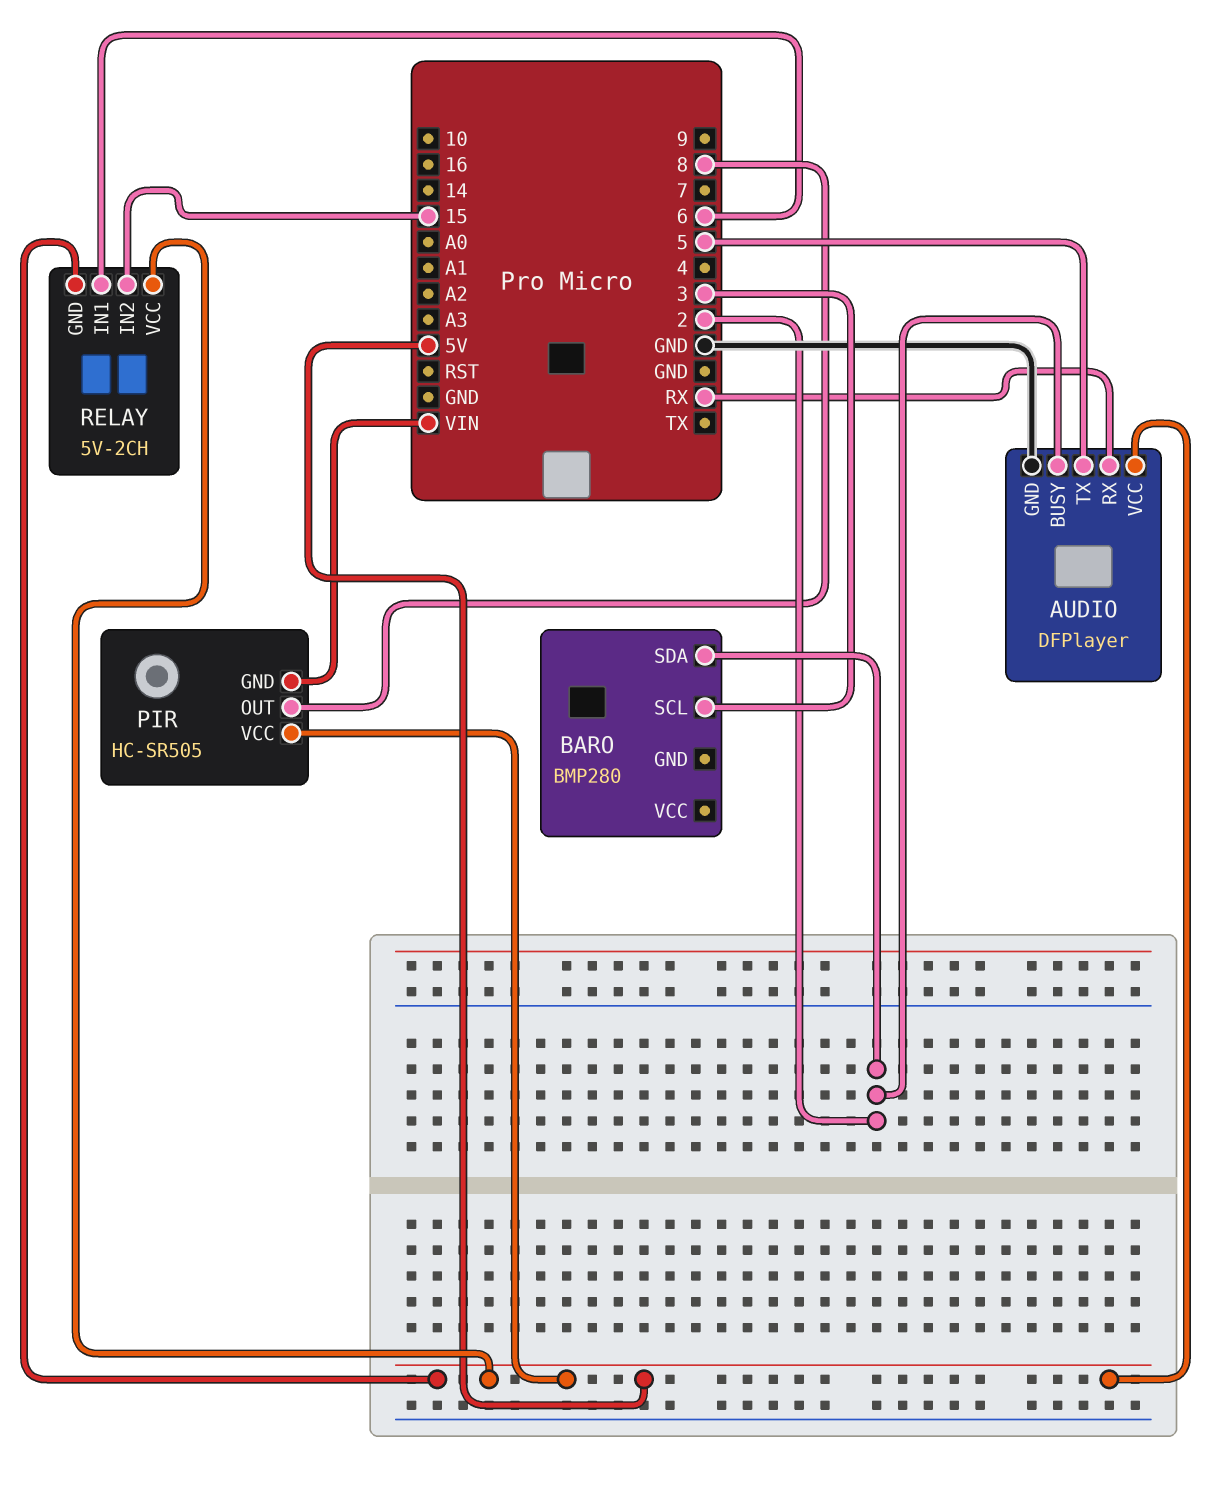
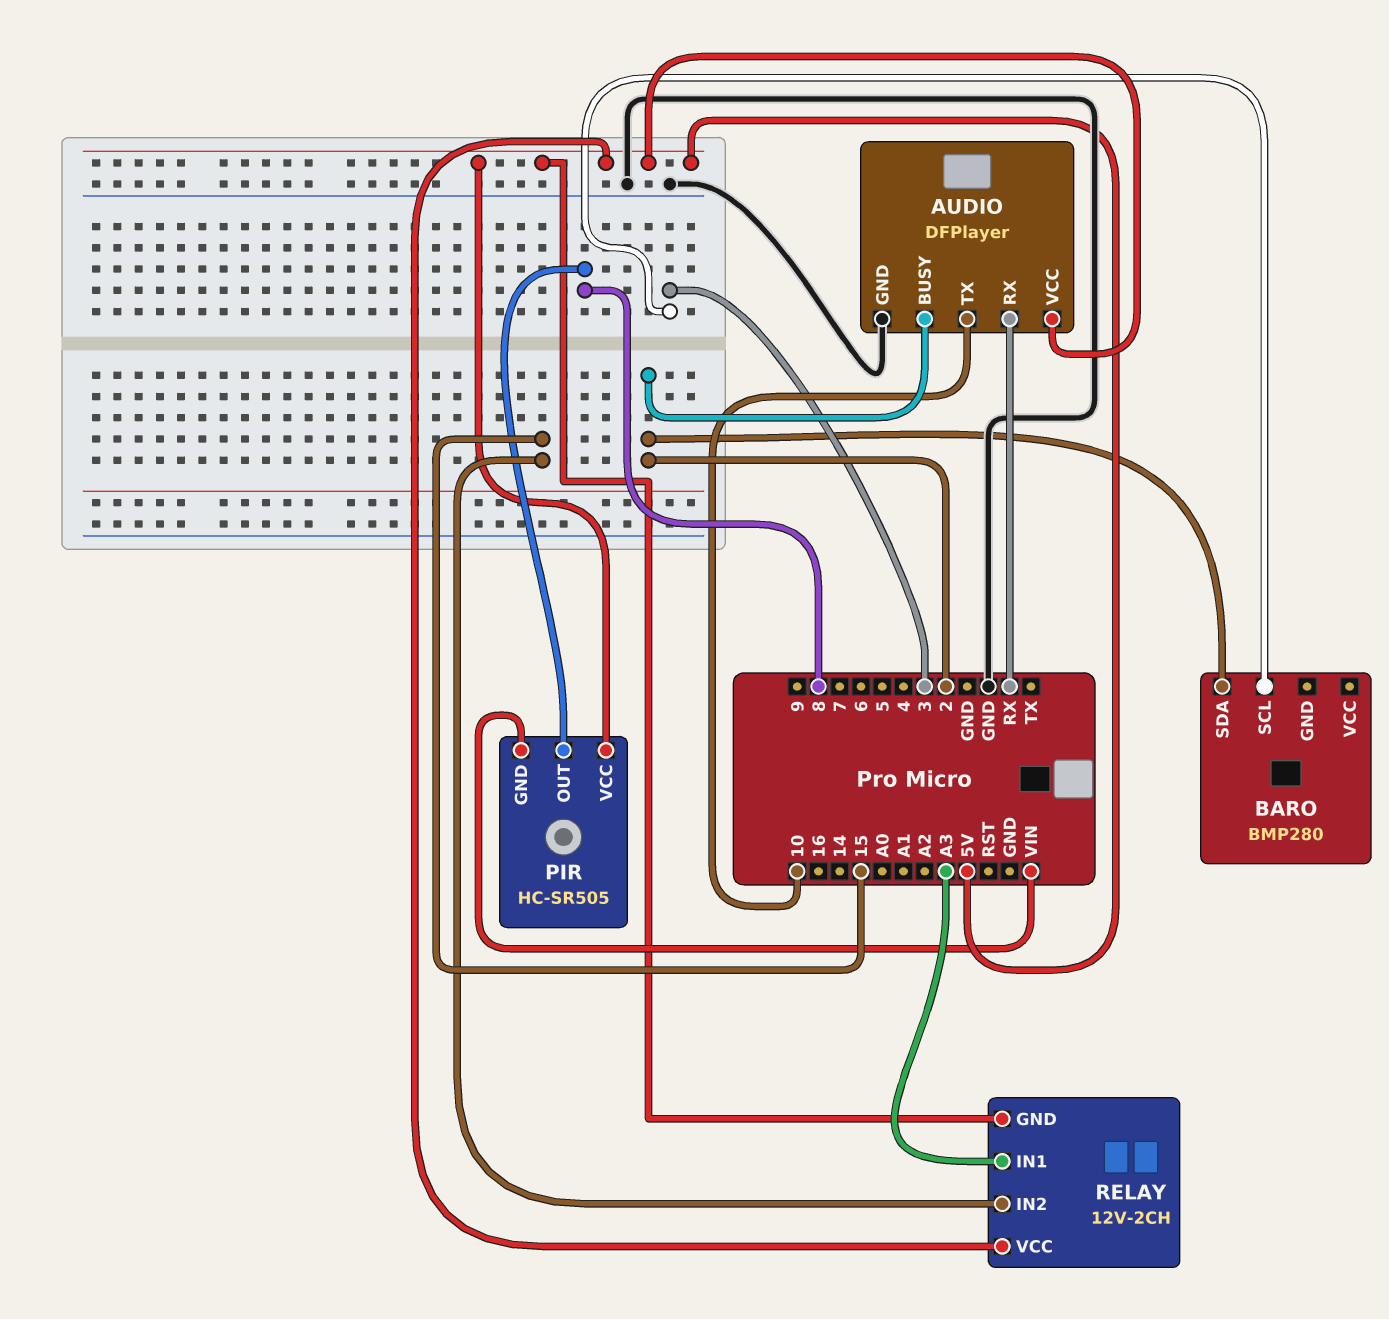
AUDIO pin TX: 5 -> 10
RELAY: 5V-2CH -> 12V-2CH
RELAY pin IN1: 6 -> A3

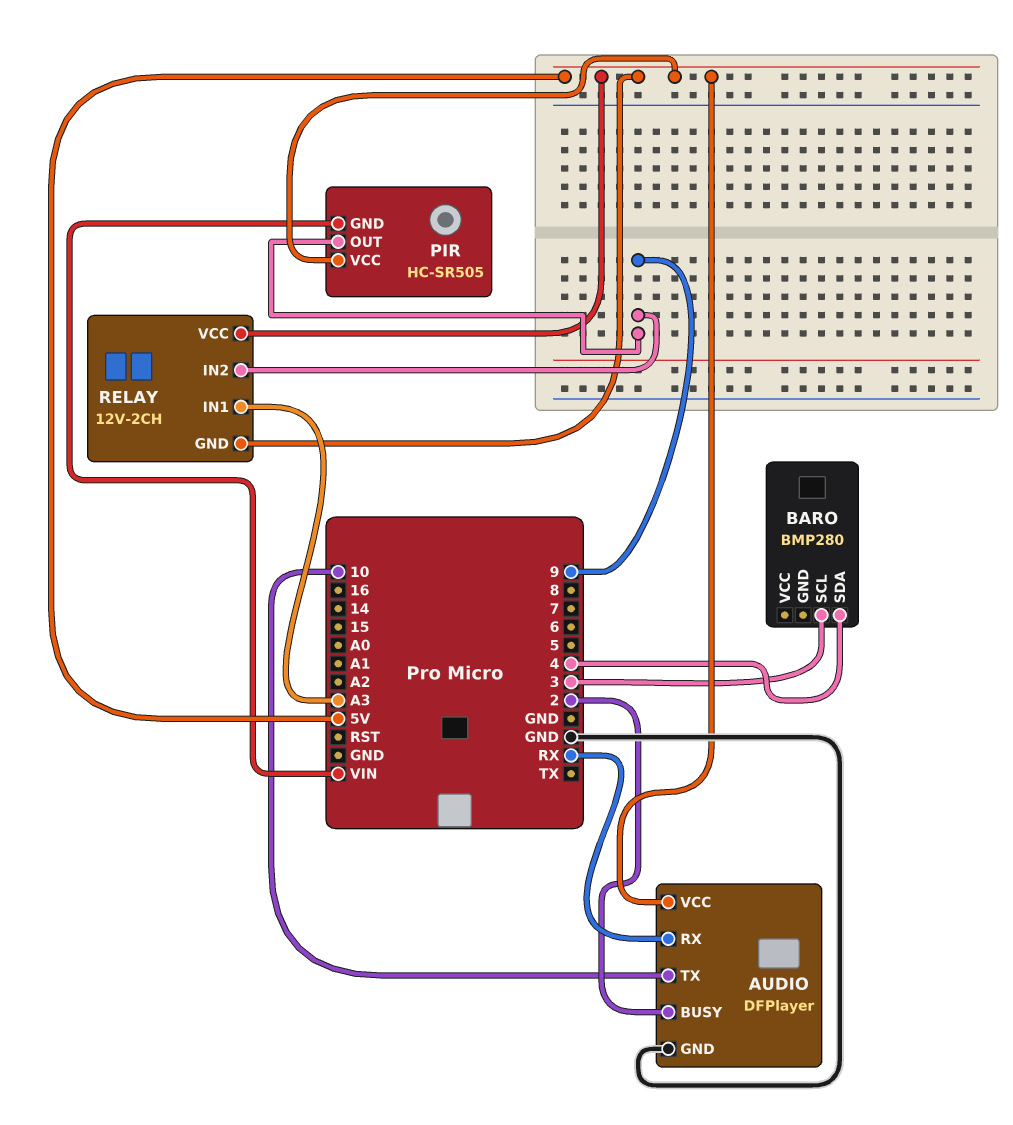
BARO pin SDA: 2 -> 4
PIR pin OUT: 8 -> 9
RELAY pin IN2: 15 -> 9

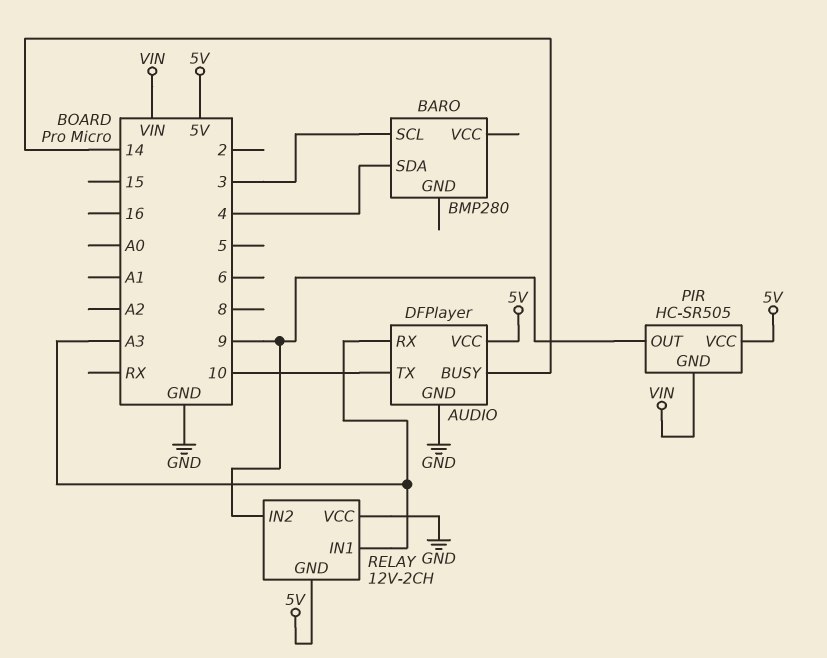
AUDIO pin BUSY: 2 -> 14
AUDIO pin RX: RX -> A3
RELAY pin VCC: 5V -> GND

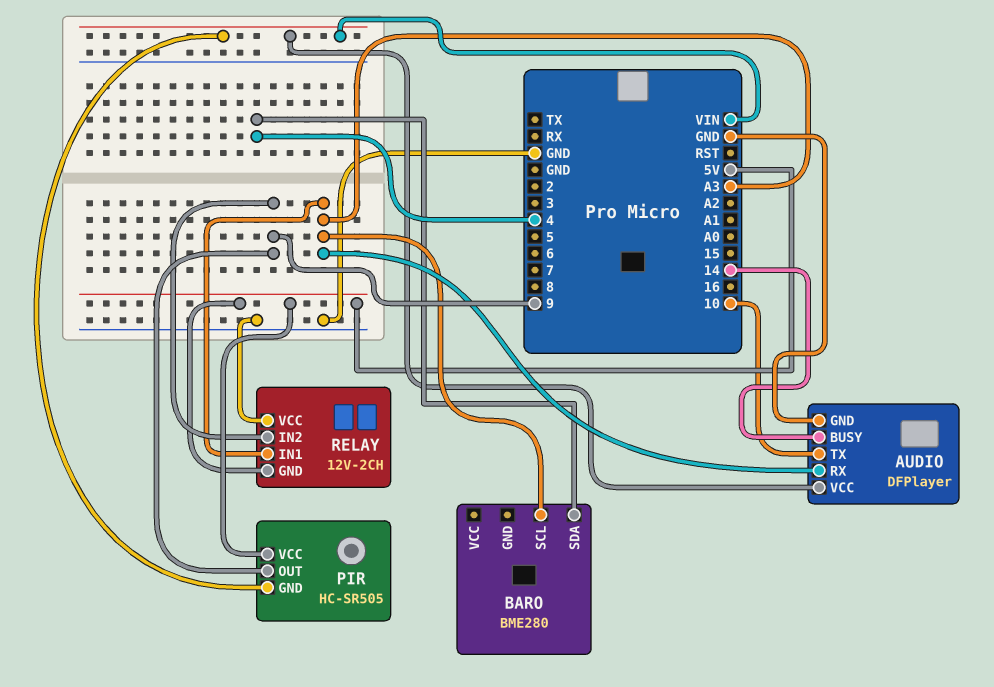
AUDIO pin VCC: 5V -> VIN
BARO: BMP280 -> BME280
BARO pin SCL: 3 -> A3

